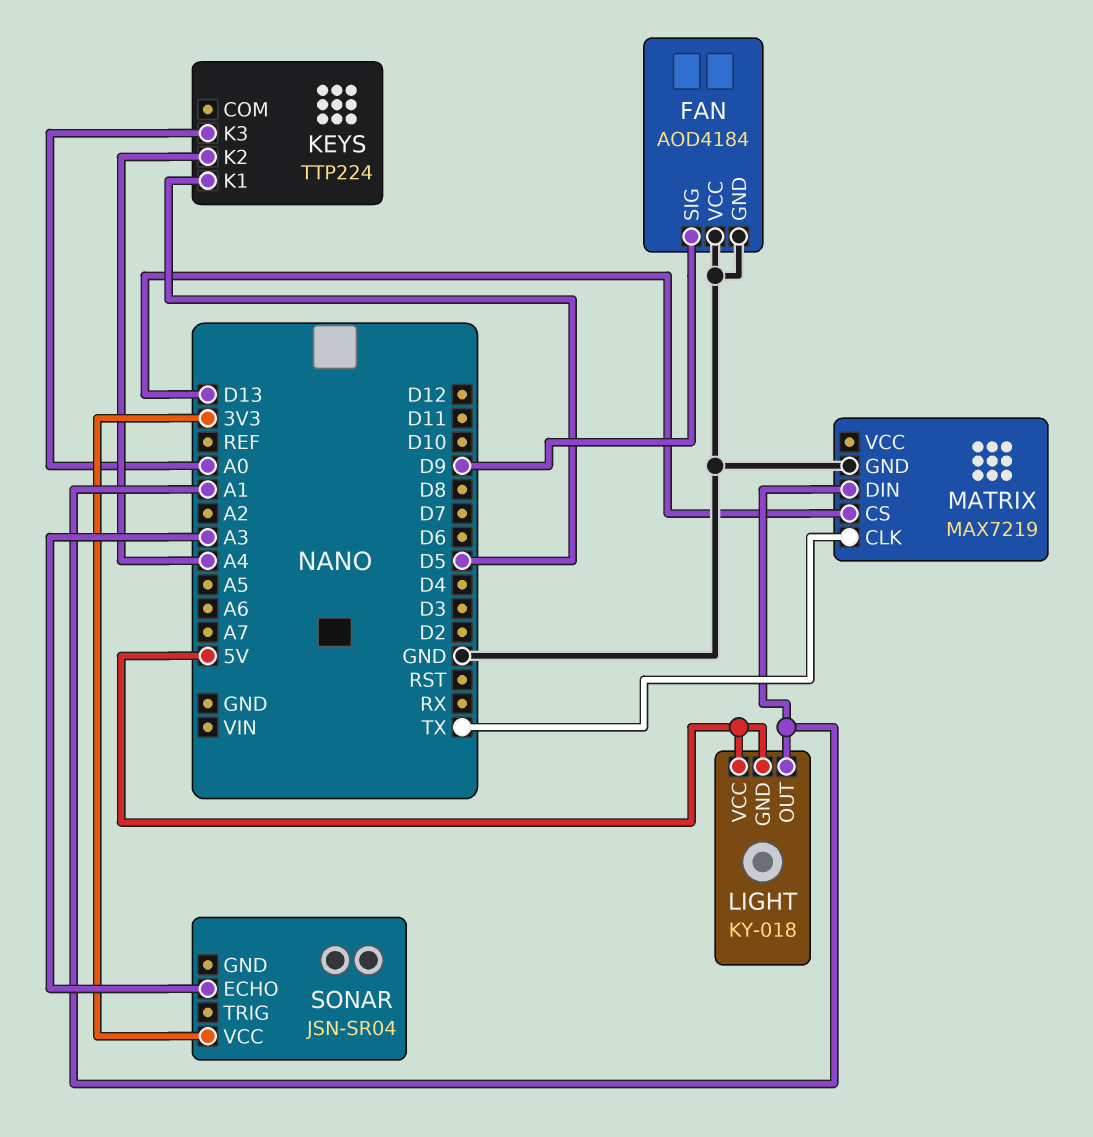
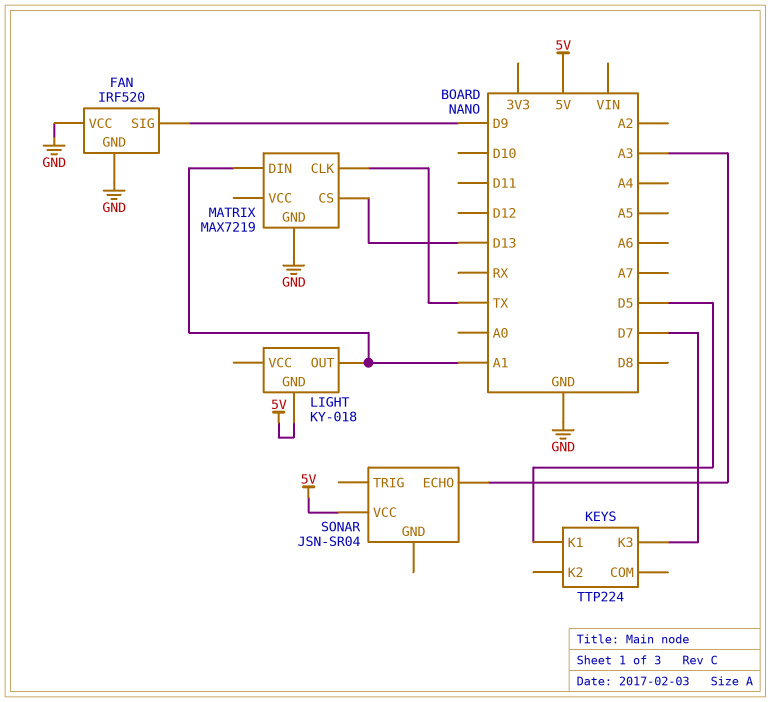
FAN: AOD4184 -> IRF520
KEYS pin K2: A4 -> none
KEYS pin K3: A0 -> D7
LIGHT pin VCC: 5V -> none
SONAR pin VCC: 3V3 -> 5V

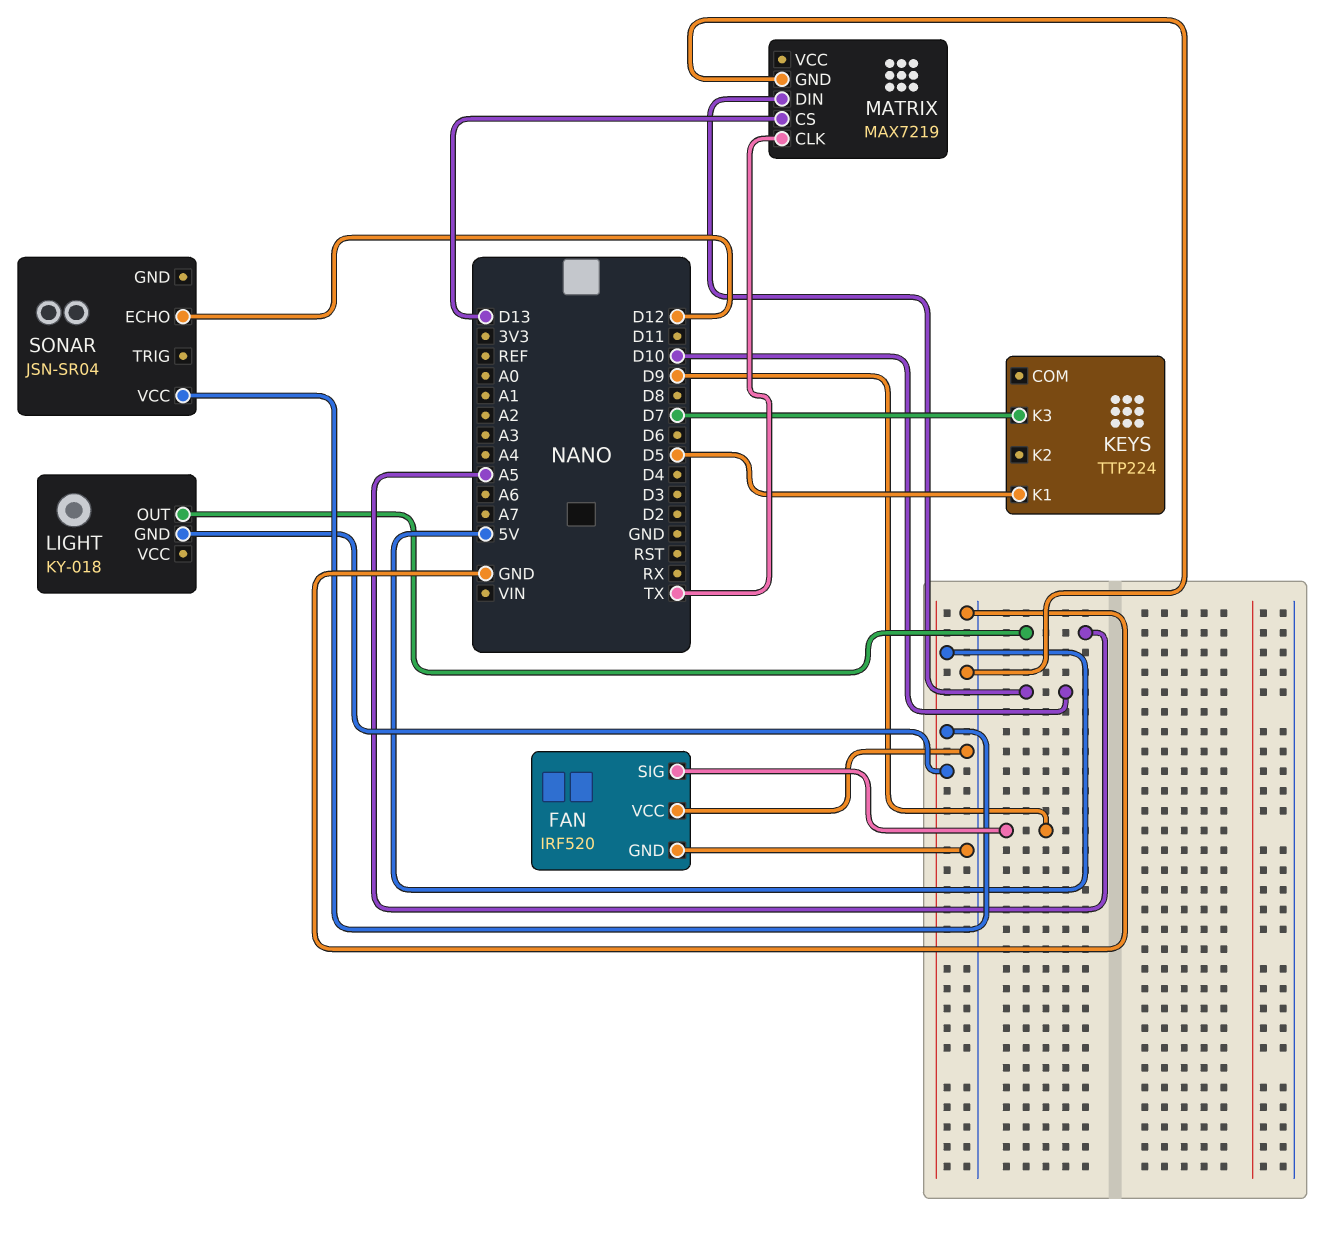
LIGHT pin OUT: A1 -> A5
MATRIX pin DIN: A1 -> D10
SONAR pin ECHO: A3 -> D12

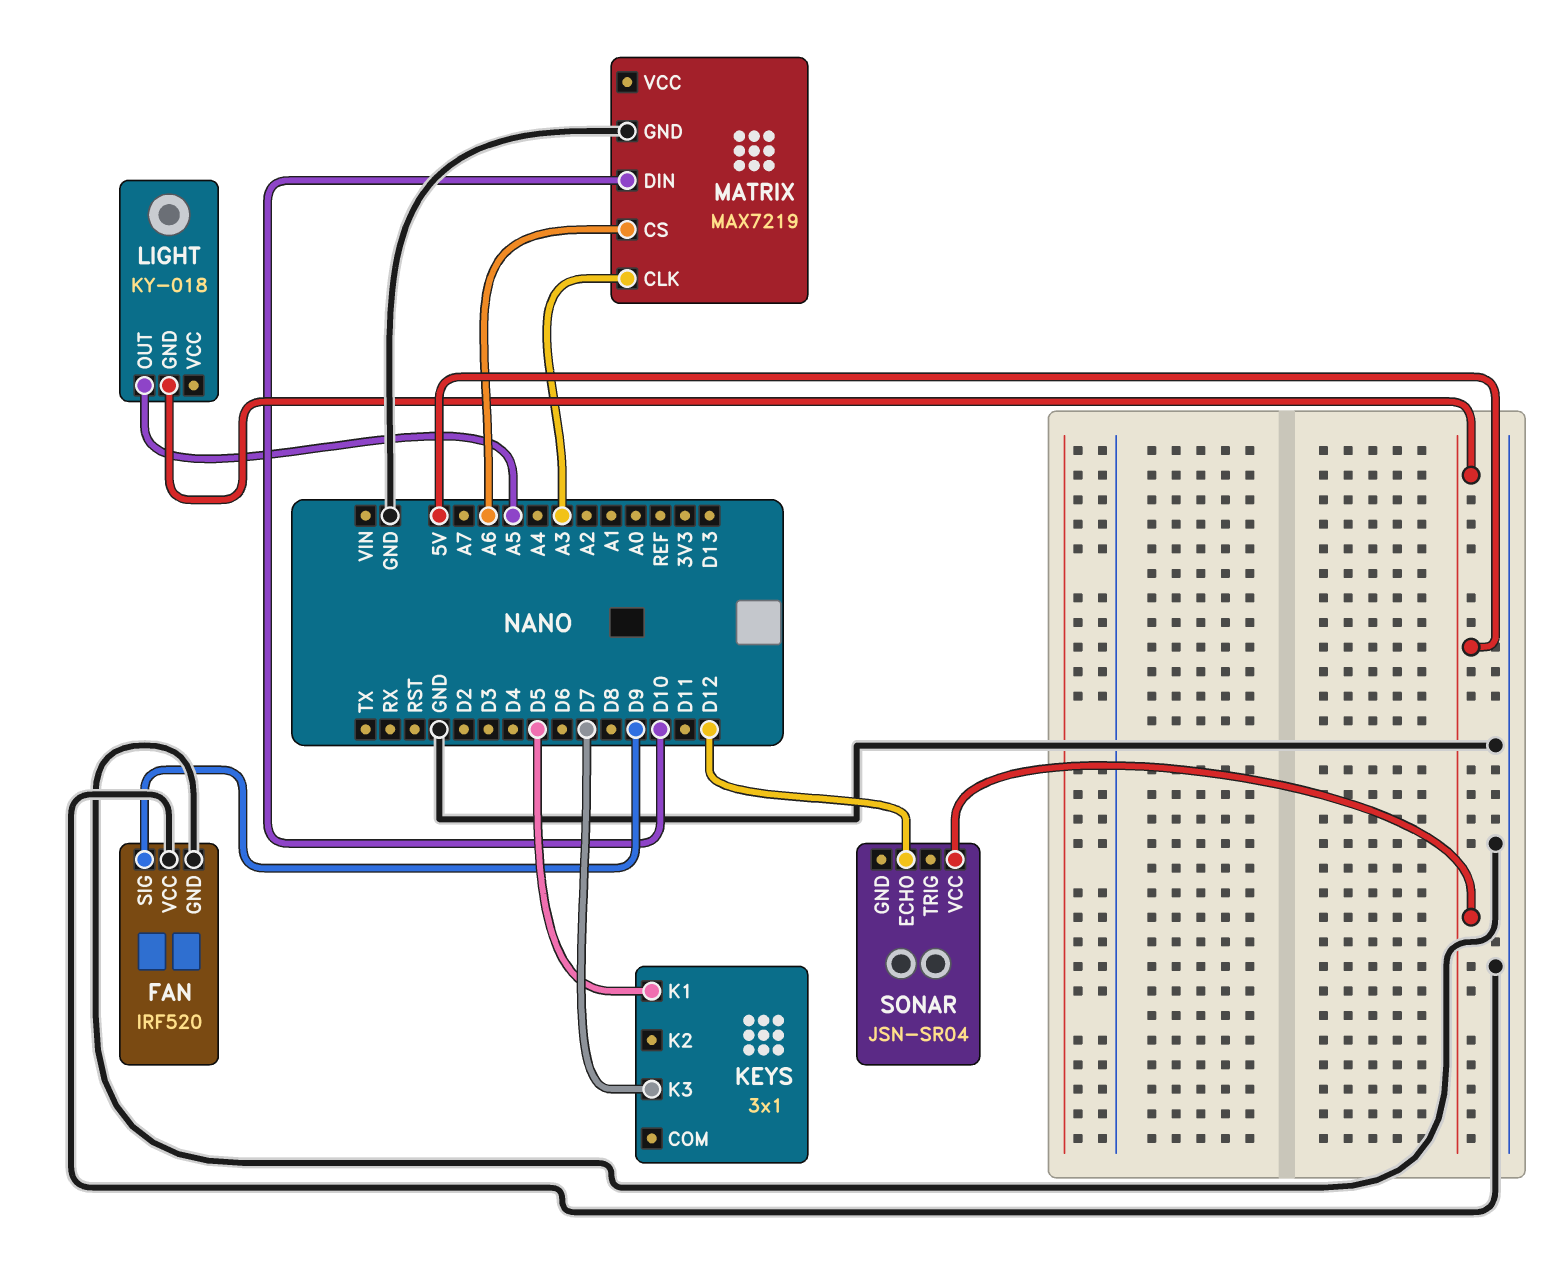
KEYS: TTP224 -> 3x1
MATRIX pin CLK: TX -> A3
MATRIX pin CS: D13 -> A6

